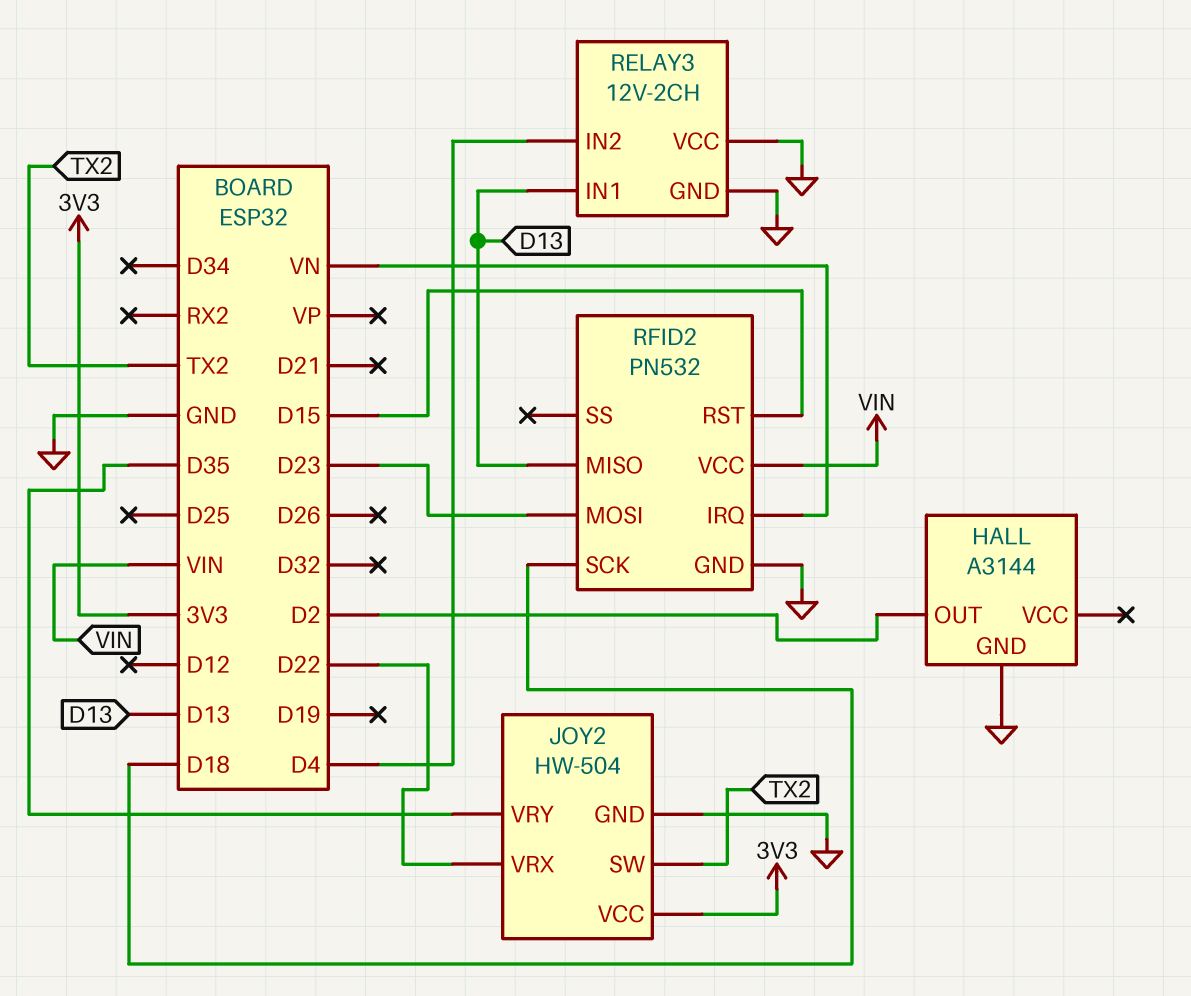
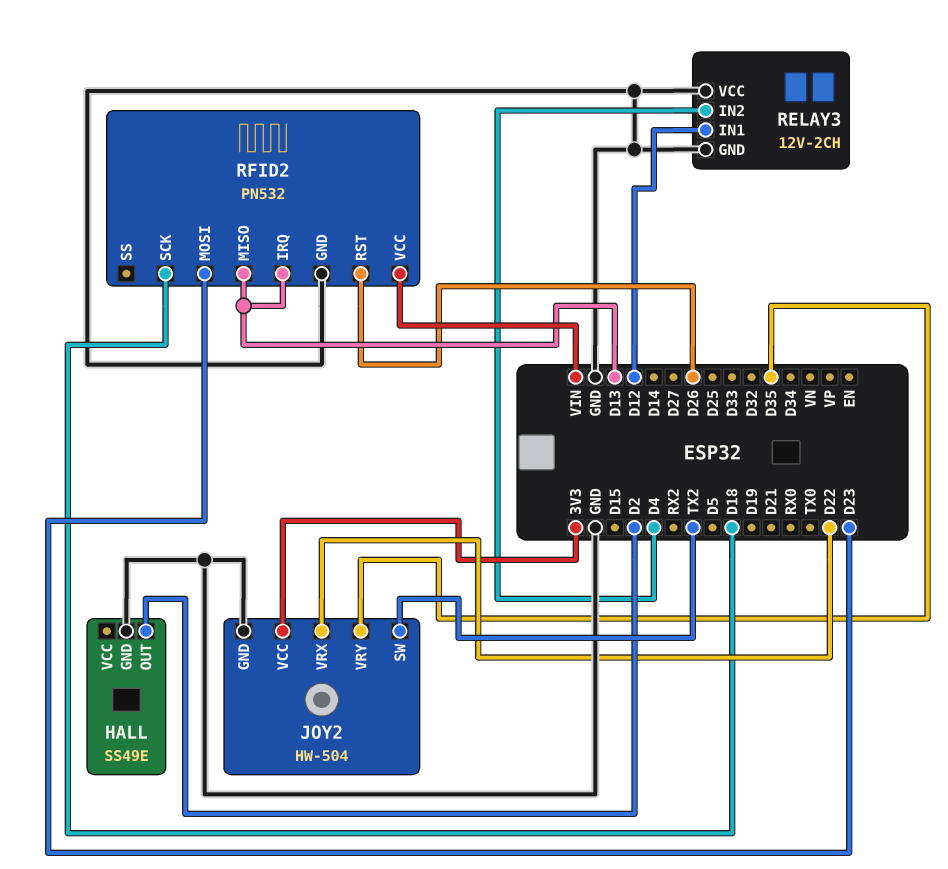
HALL: A3144 -> SS49E
RELAY3 pin IN1: D13 -> D12
RFID2 pin IRQ: VN -> D13
RFID2 pin RST: D15 -> D26

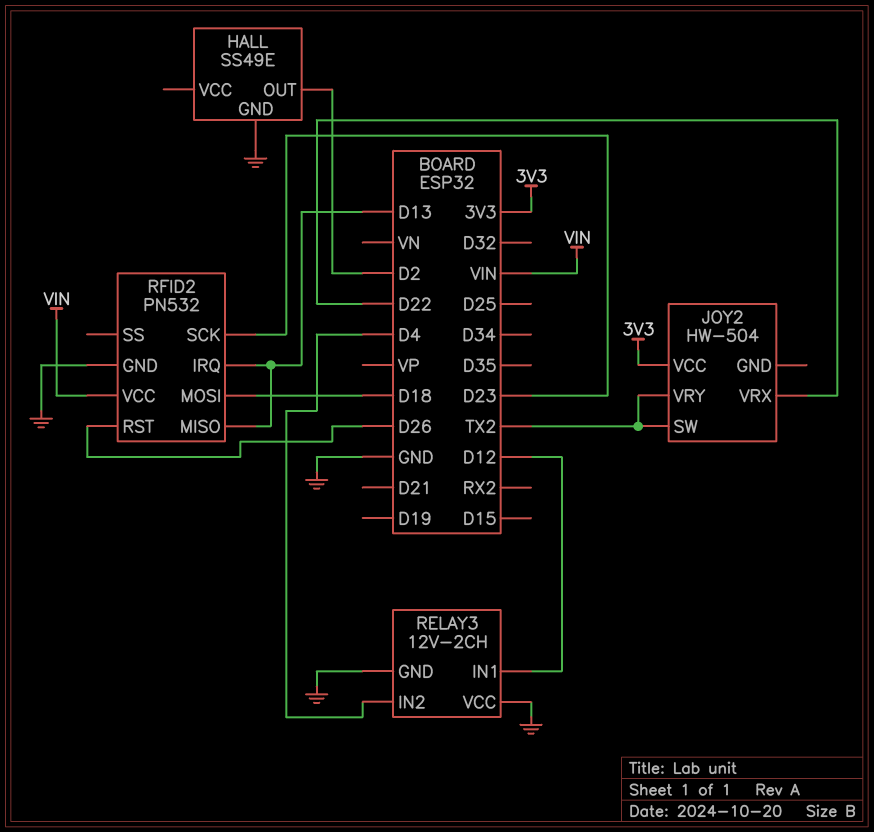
JOY2 pin GND: GND -> none
JOY2 pin VRY: D35 -> TX2
RFID2 pin MOSI: D23 -> D18
RFID2 pin SCK: D18 -> D23

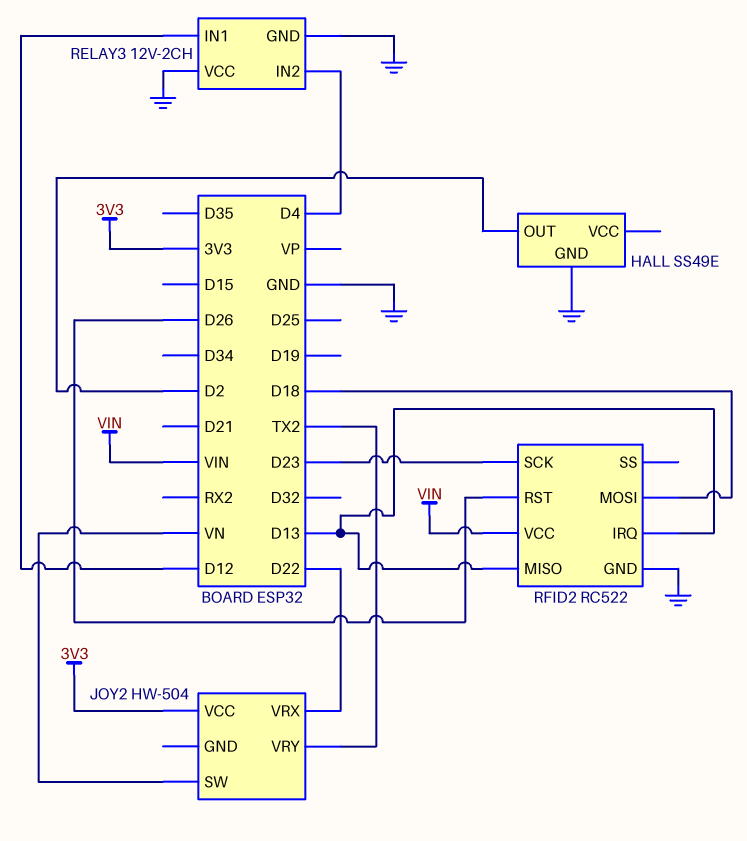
JOY2 pin SW: TX2 -> VN
RFID2: PN532 -> RC522

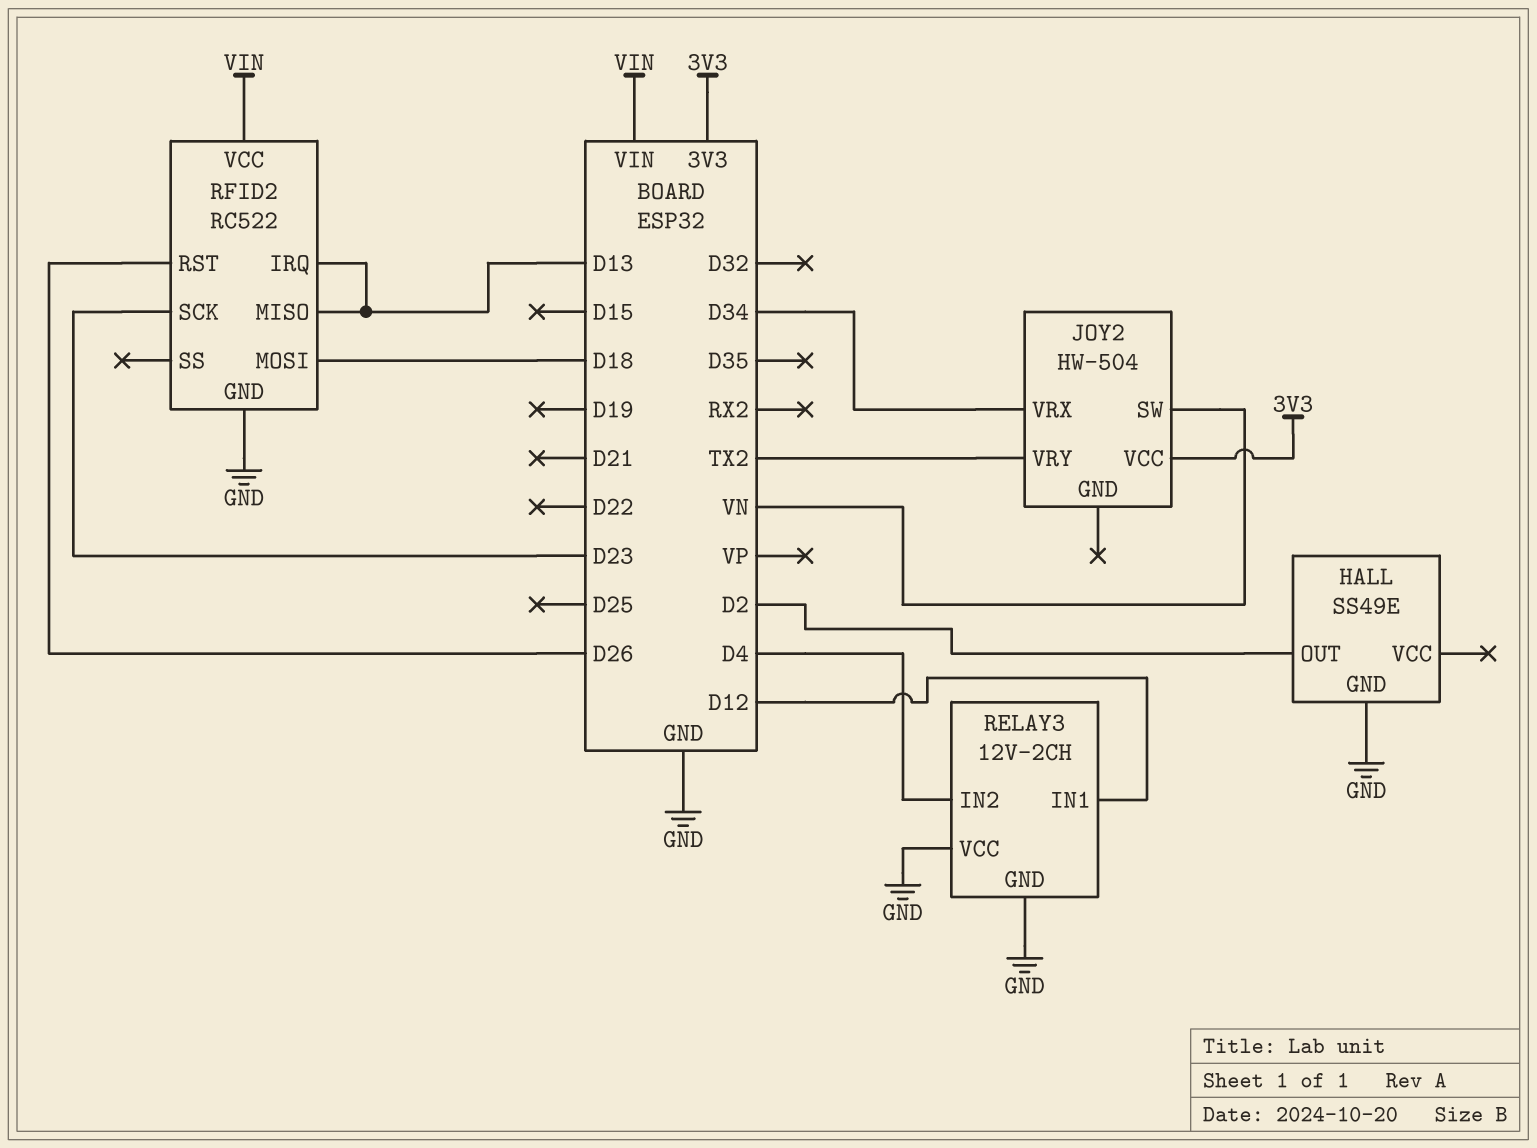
JOY2 pin VRX: D22 -> D34

